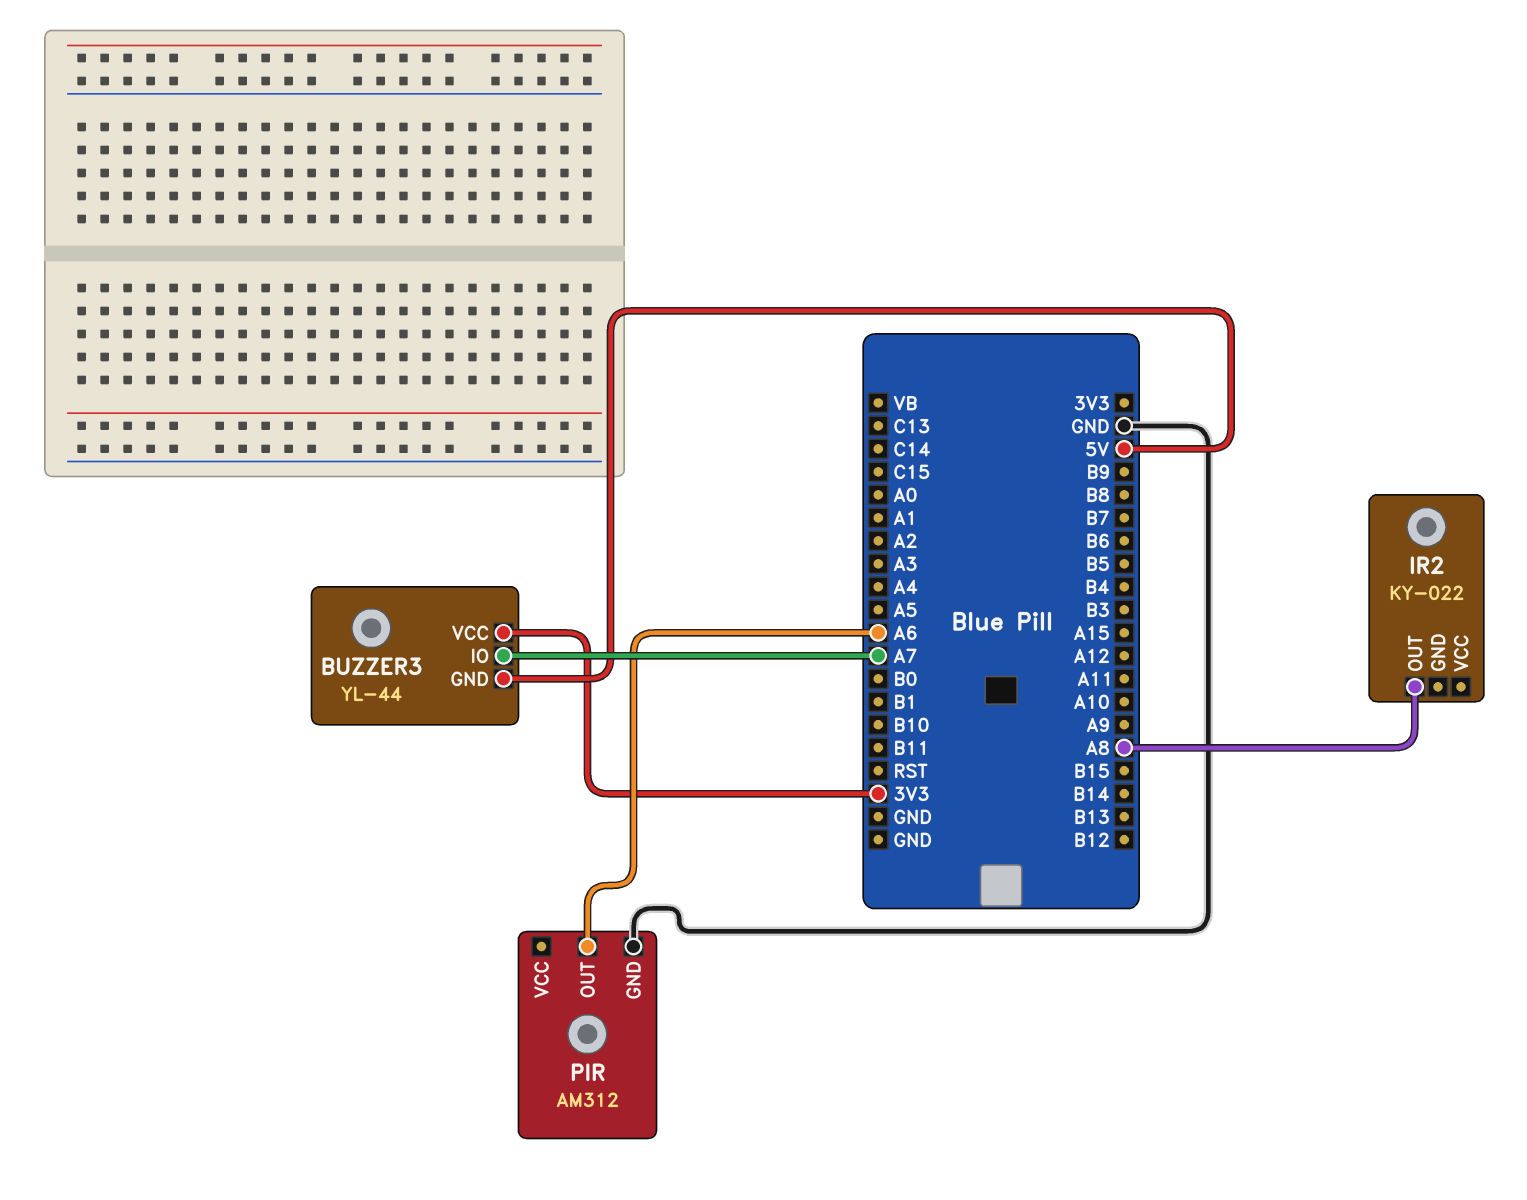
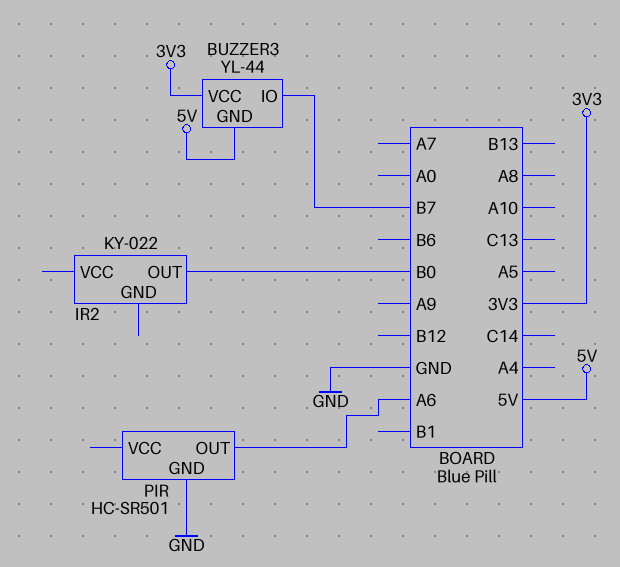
BUZZER3 pin IO: A7 -> B7
IR2 pin OUT: A8 -> B0
PIR: AM312 -> HC-SR501

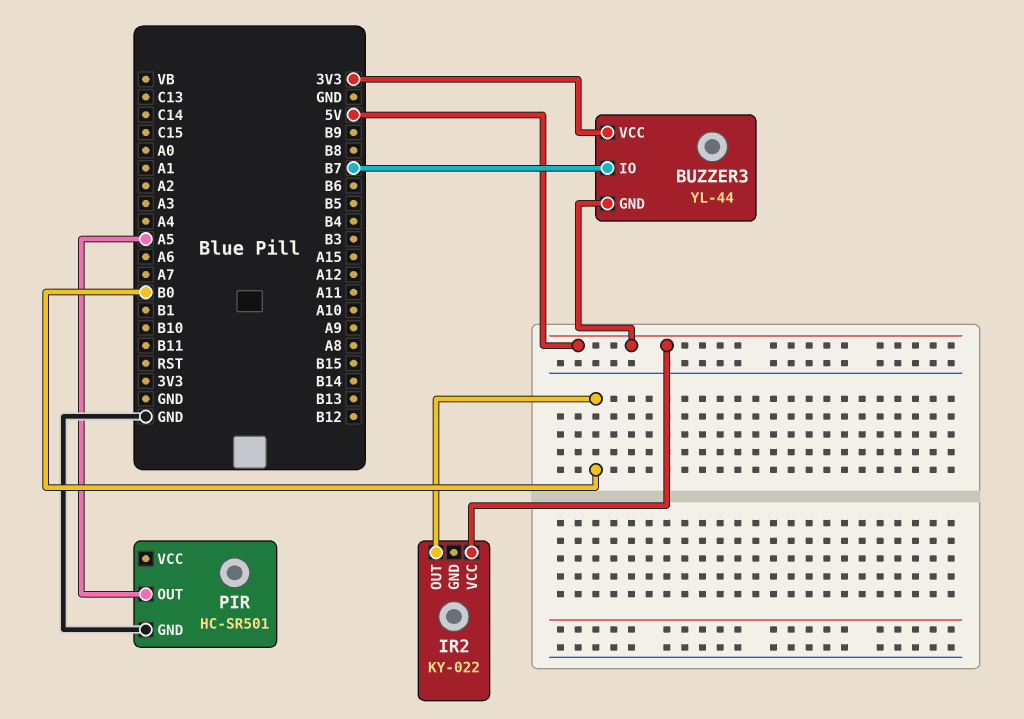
IR2 pin VCC: none -> 5V
PIR pin OUT: A6 -> A5

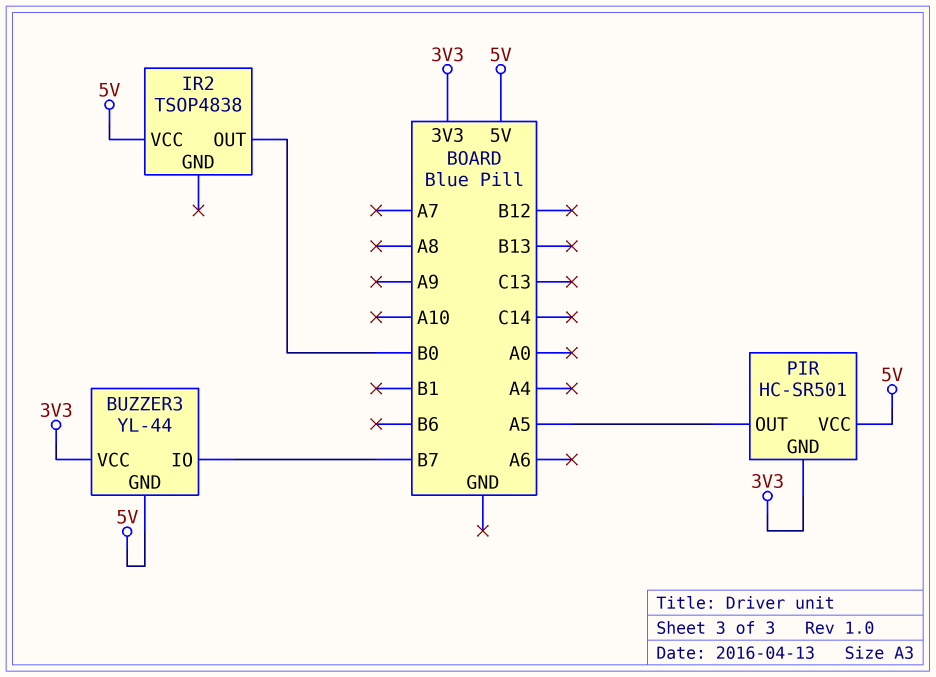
IR2: KY-022 -> TSOP4838
PIR pin GND: GND -> 3V3
PIR pin VCC: none -> 5V

